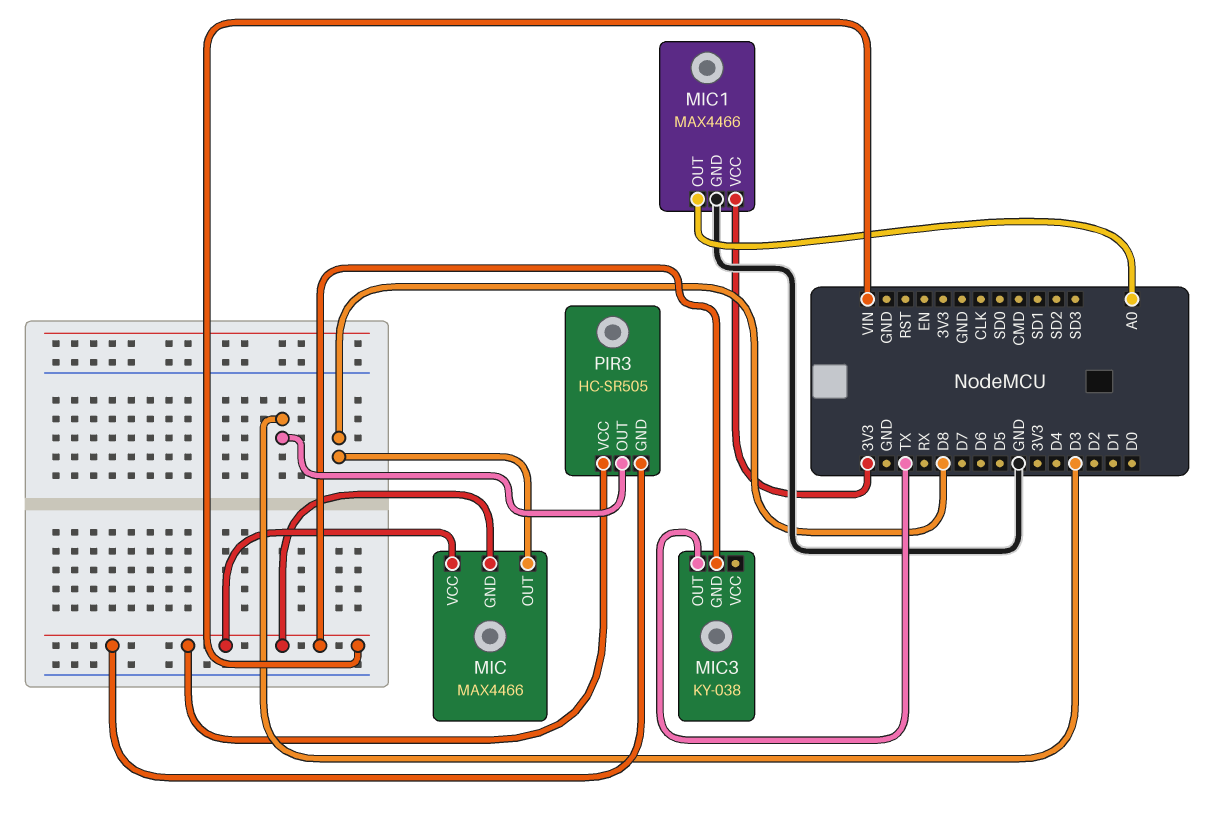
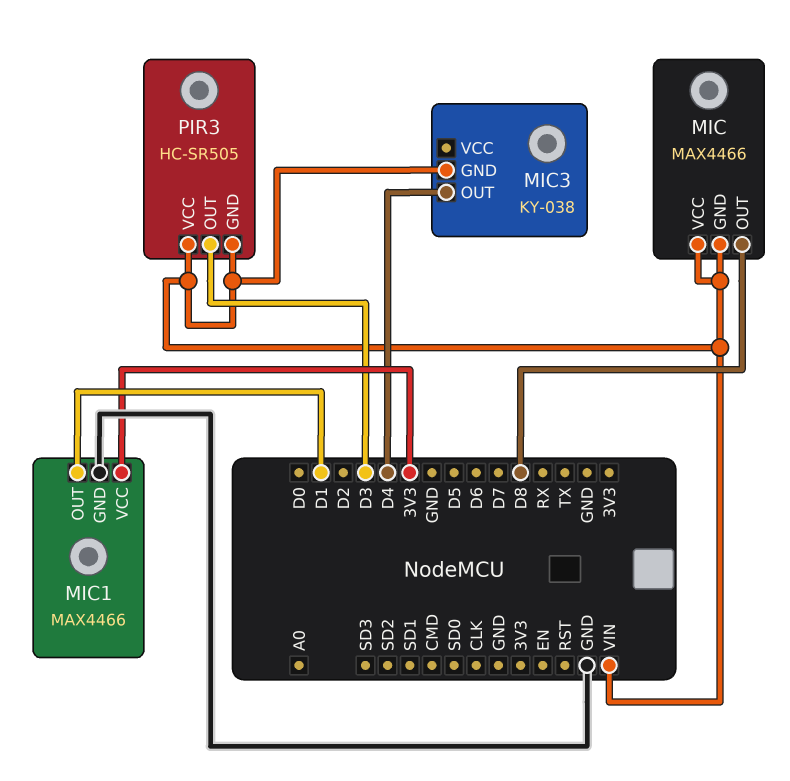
MIC1 pin OUT: A0 -> D1
MIC3 pin OUT: TX -> D4

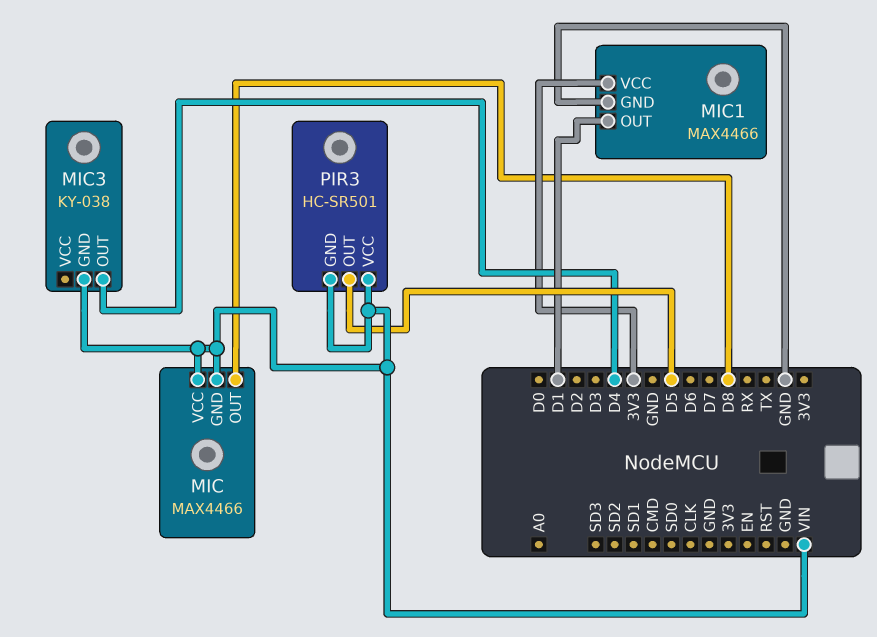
PIR3: HC-SR505 -> HC-SR501
PIR3 pin OUT: D3 -> D5

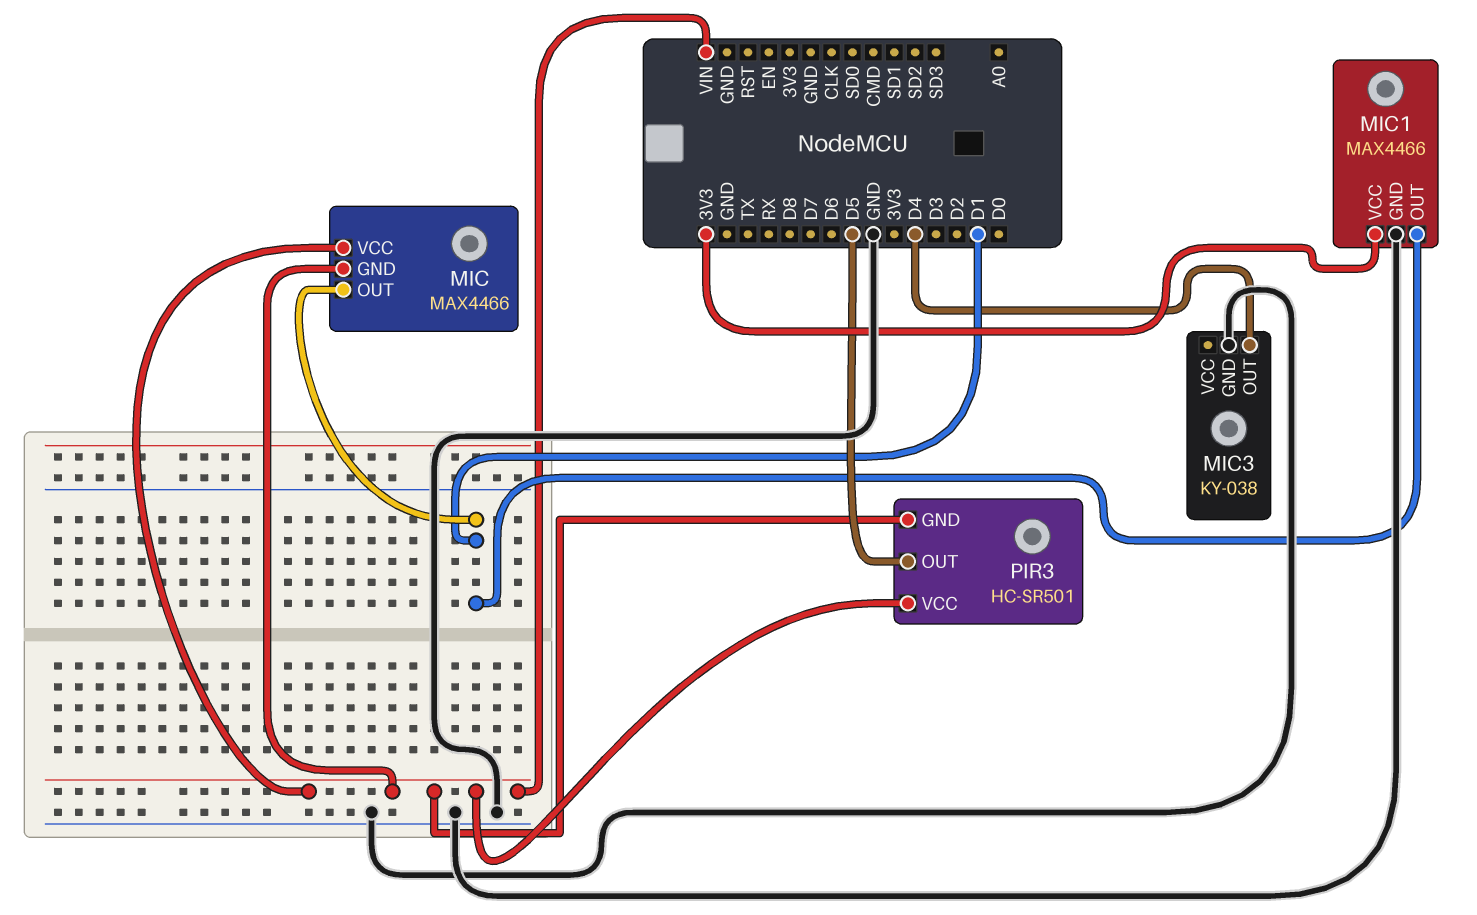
MIC pin OUT: D8 -> D1
MIC3 pin GND: VIN -> GND

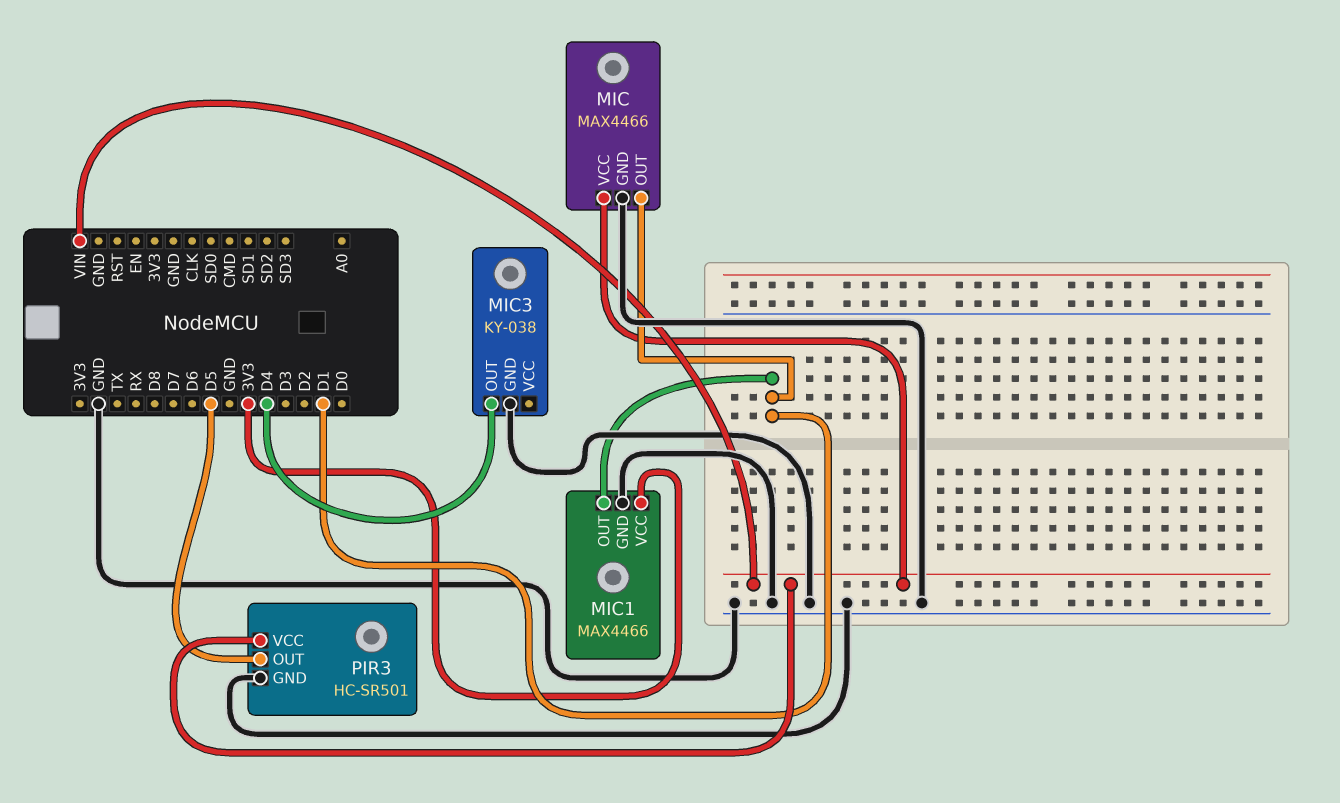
MIC pin GND: VIN -> GND
PIR3 pin GND: VIN -> GND

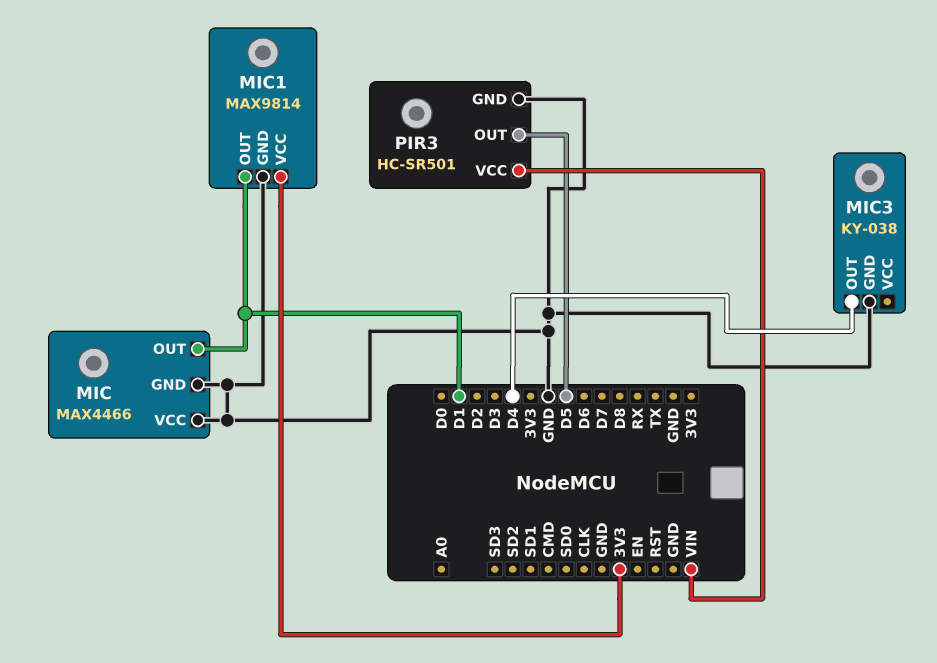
MIC pin VCC: VIN -> GND
MIC1: MAX4466 -> MAX9814

